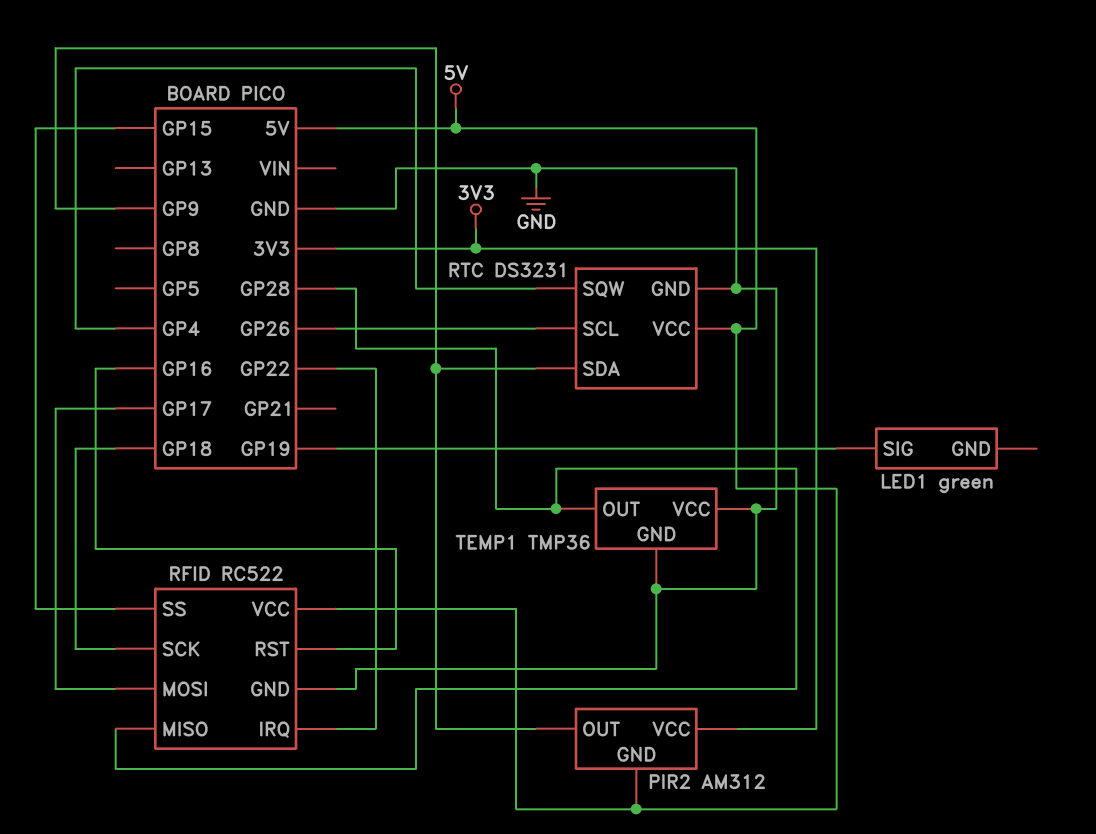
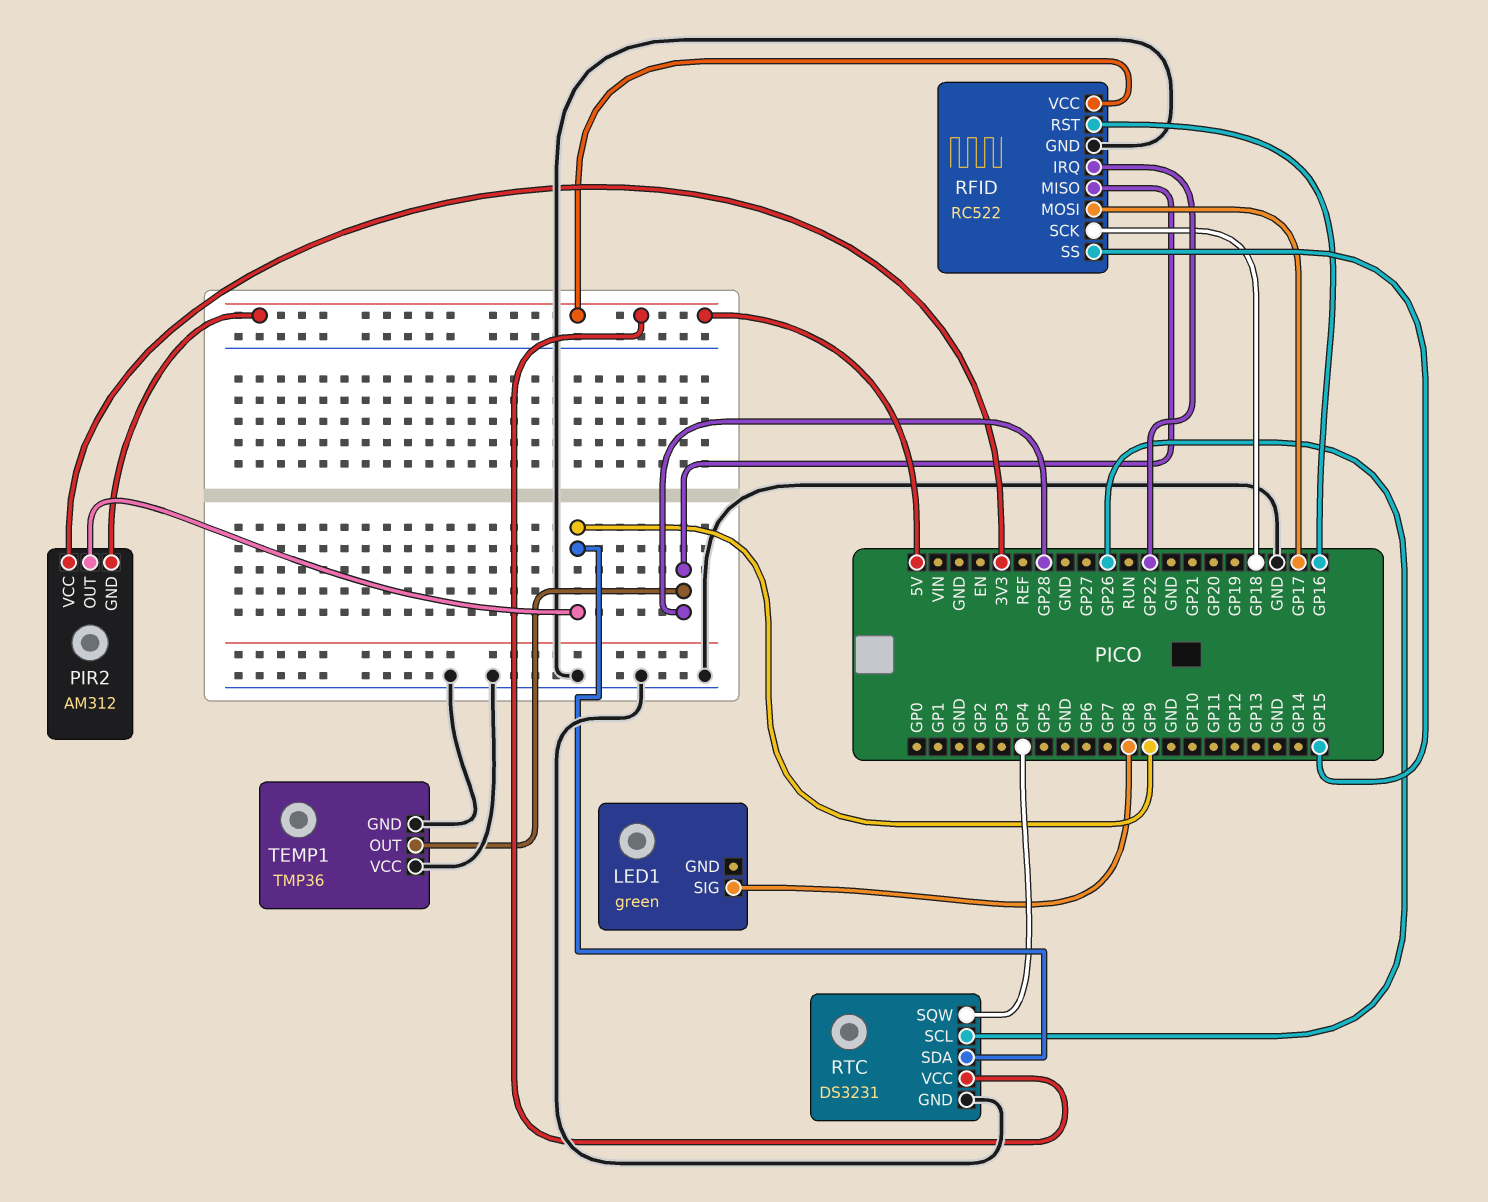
LED1 pin SIG: GP19 -> GP8

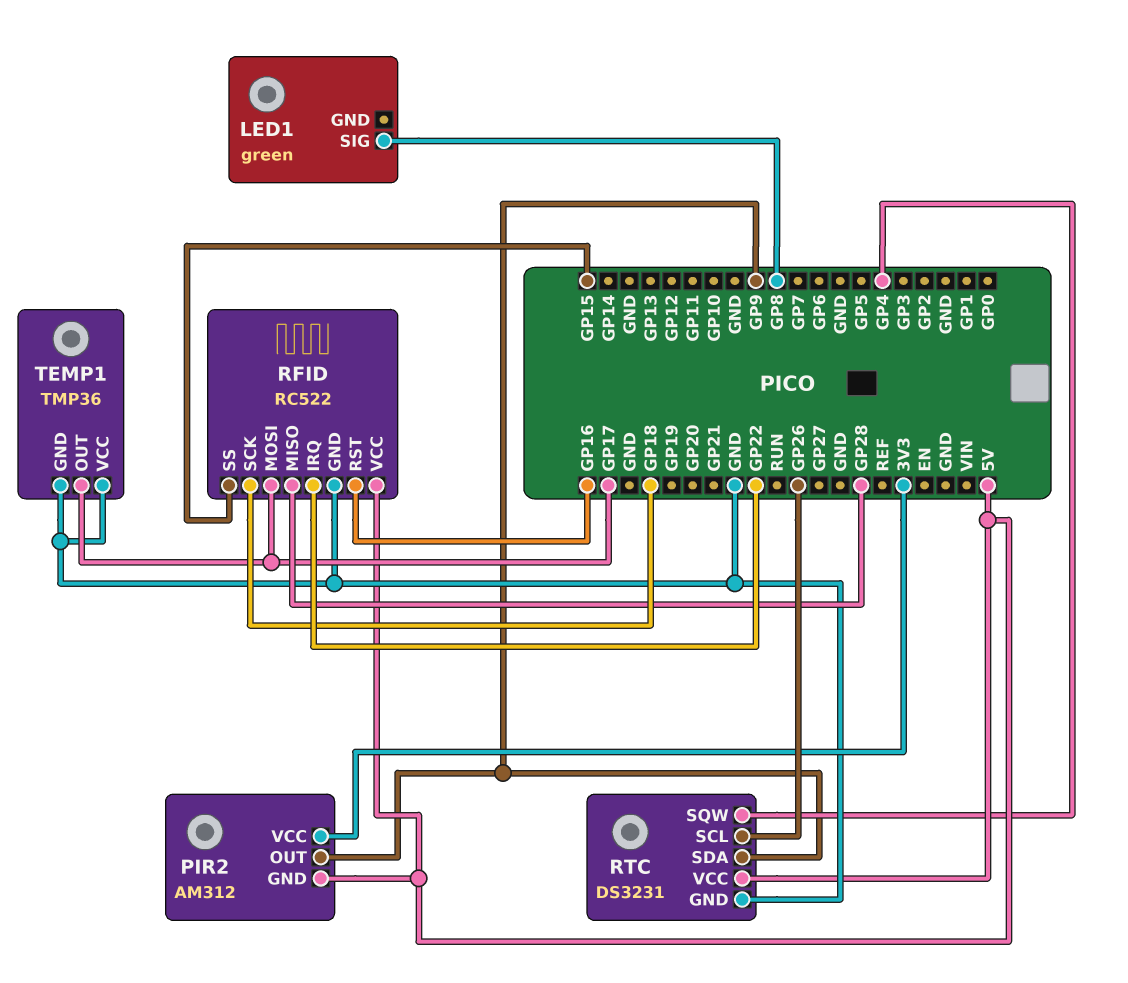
TEMP1 pin OUT: GP28 -> GP17

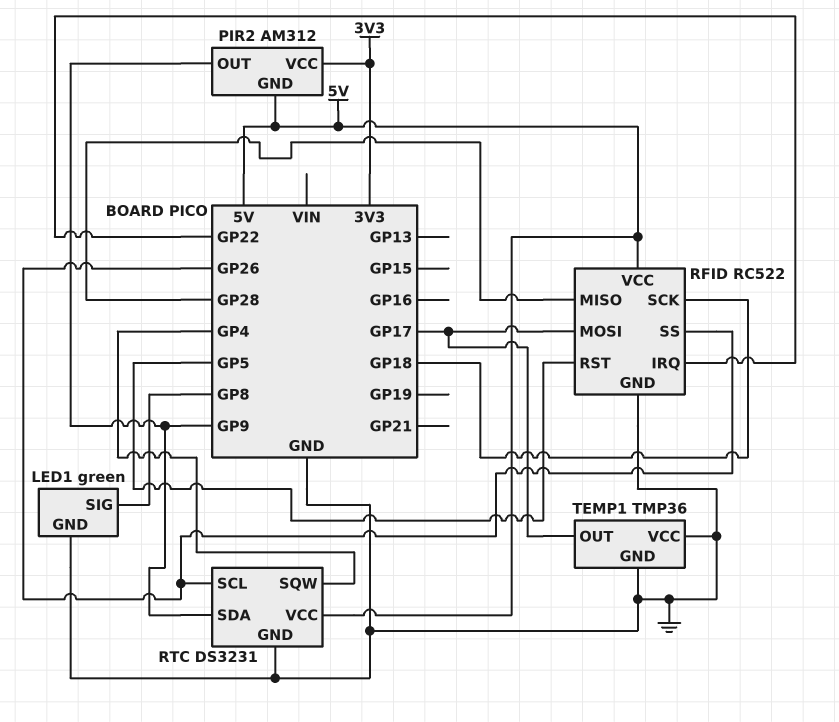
LED1 pin GND: none -> GND
RFID pin RST: GP16 -> GP5
RFID pin SS: GP15 -> GP26

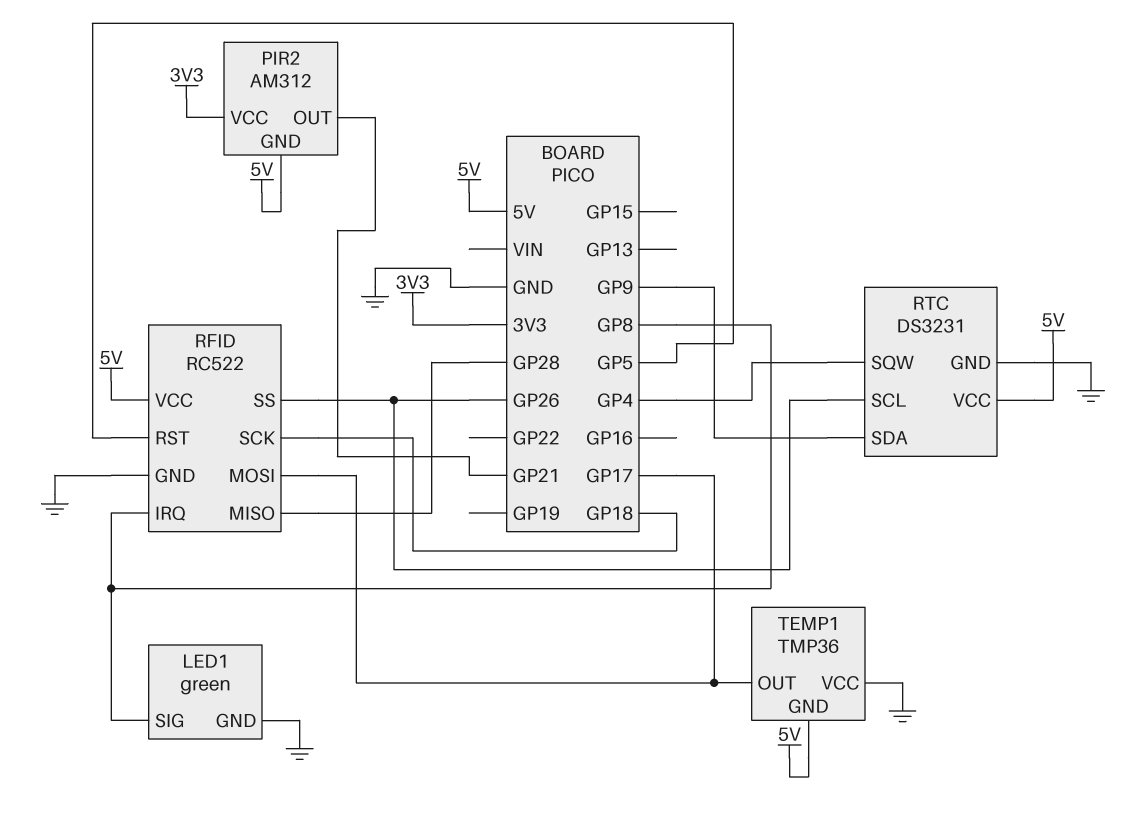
PIR2 pin OUT: GP9 -> GP21
RFID pin IRQ: GP22 -> GP8
TEMP1 pin GND: GND -> 5V

